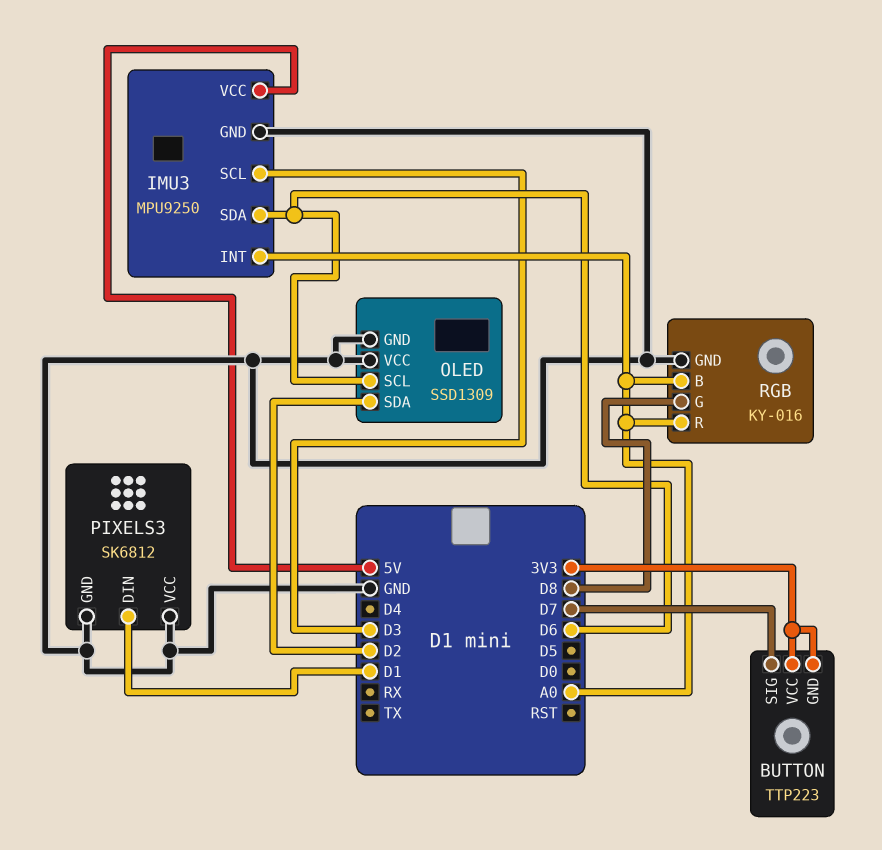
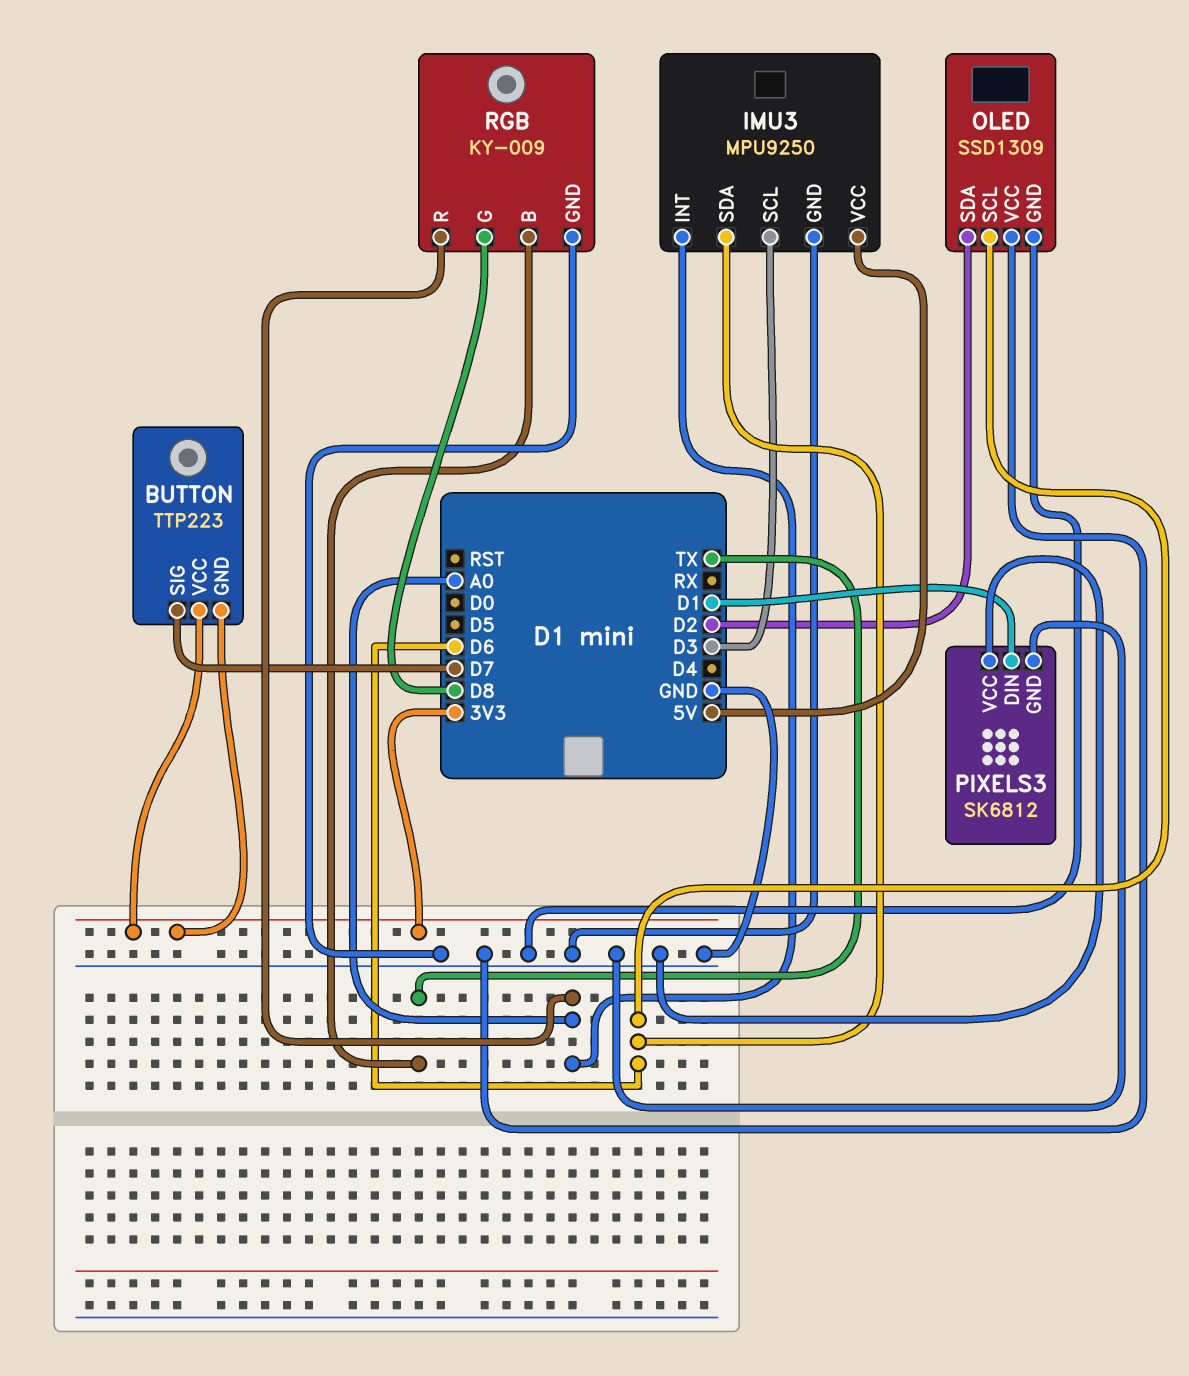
RGB: KY-016 -> KY-009
RGB pin B: A0 -> TX

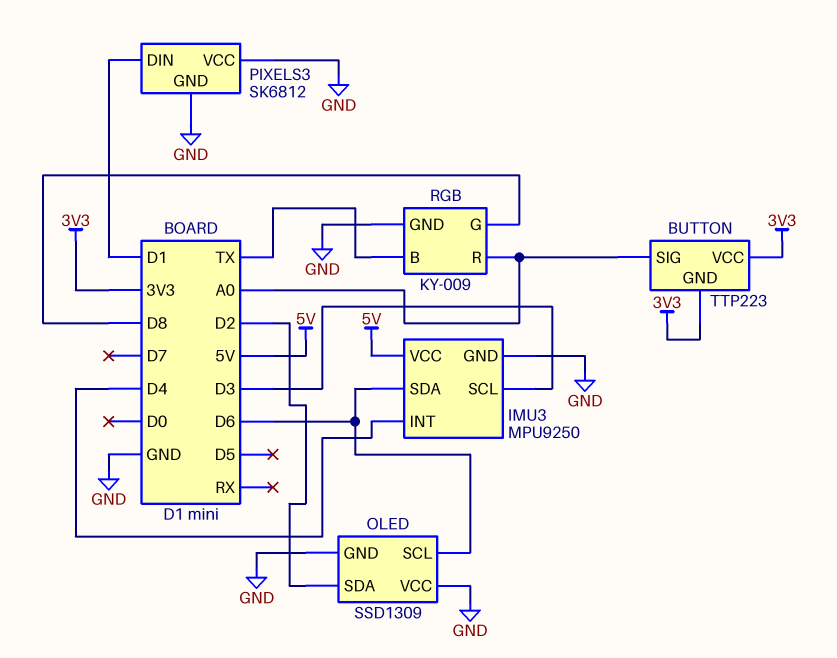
BUTTON pin SIG: D7 -> A0
IMU3 pin INT: A0 -> D4

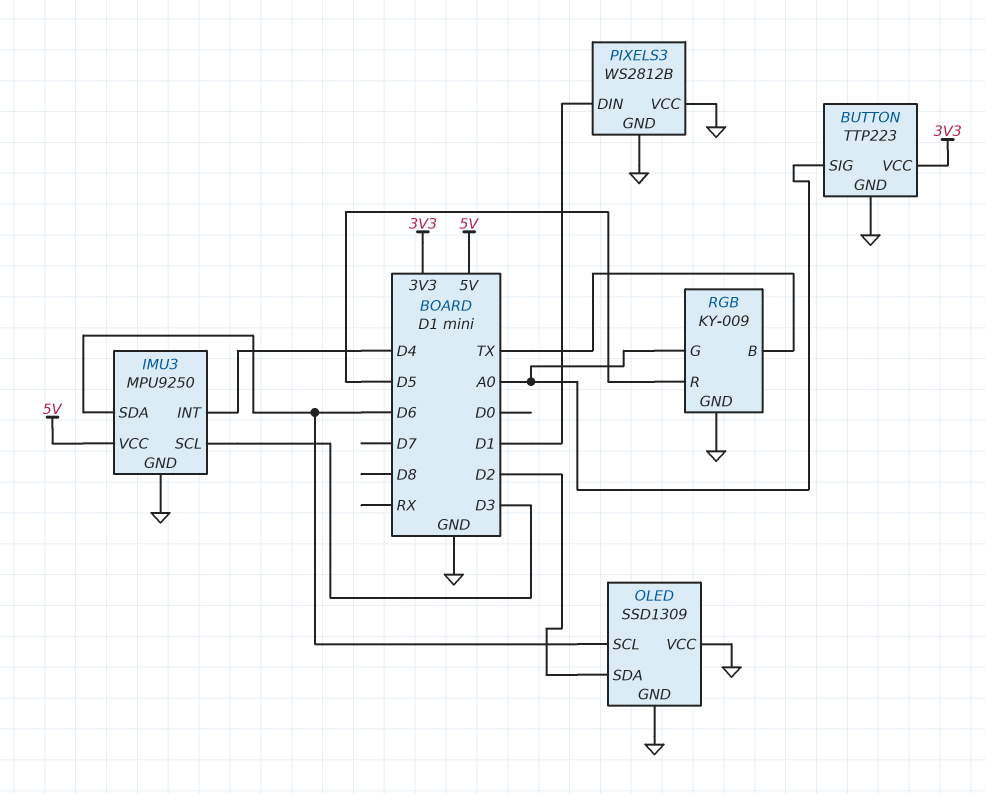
BUTTON pin GND: 3V3 -> GND
PIXELS3: SK6812 -> WS2812B
RGB pin G: D8 -> A0
RGB pin R: A0 -> D5

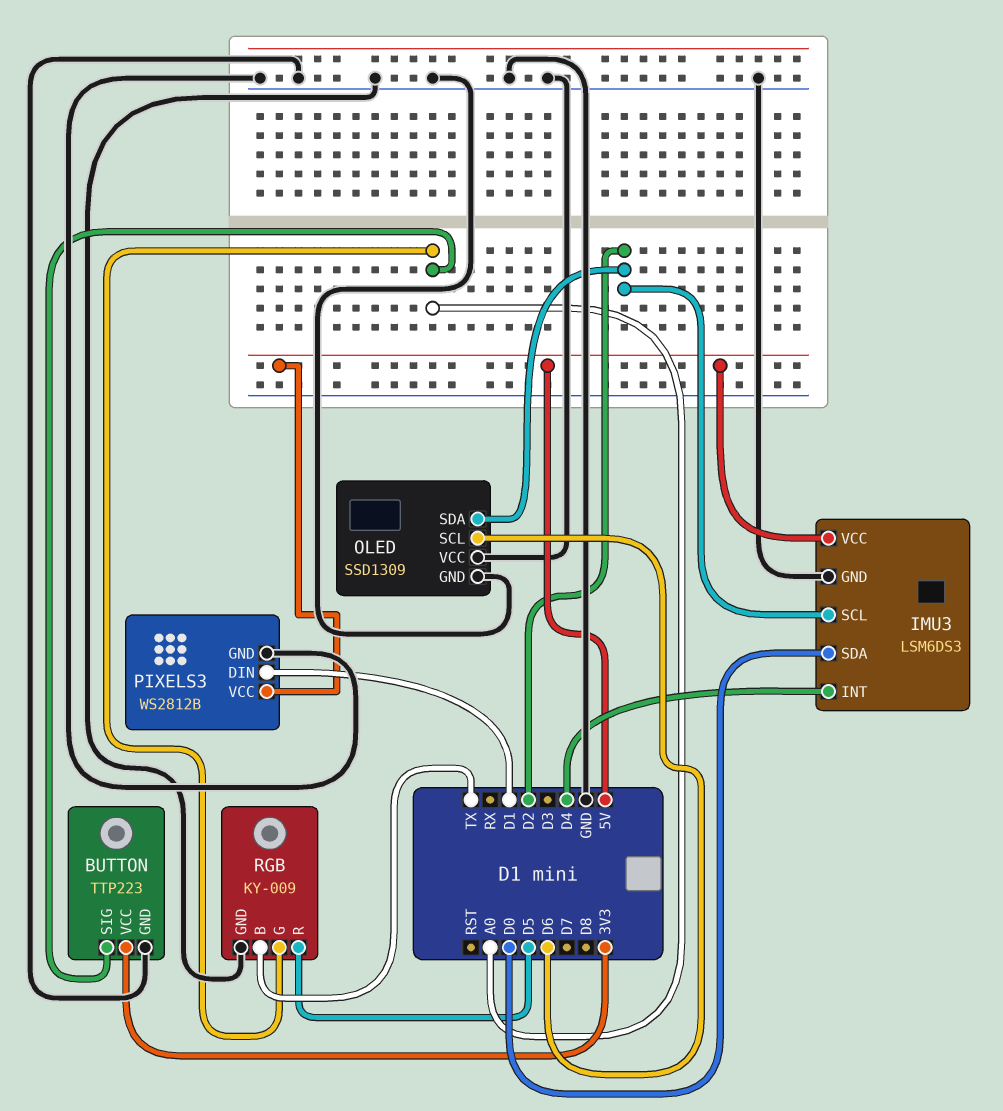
IMU3: MPU9250 -> LSM6DS3
IMU3 pin SCL: D3 -> D2
IMU3 pin SDA: D6 -> D0
PIXELS3 pin VCC: GND -> 5V

